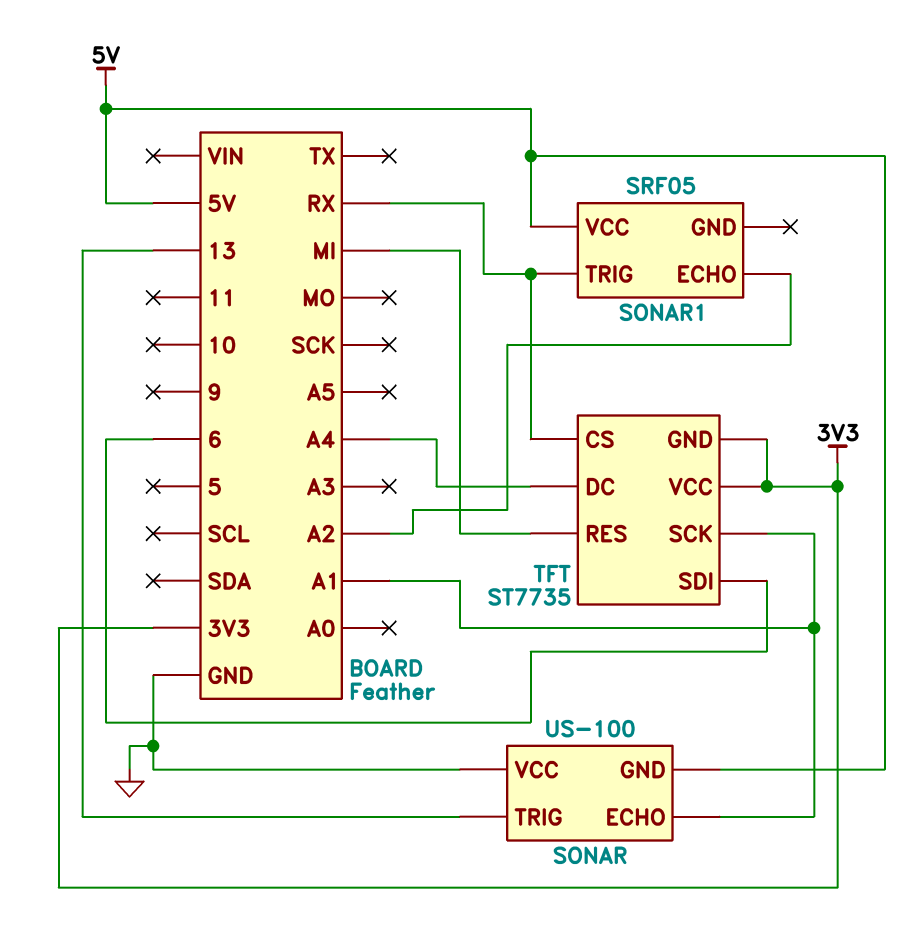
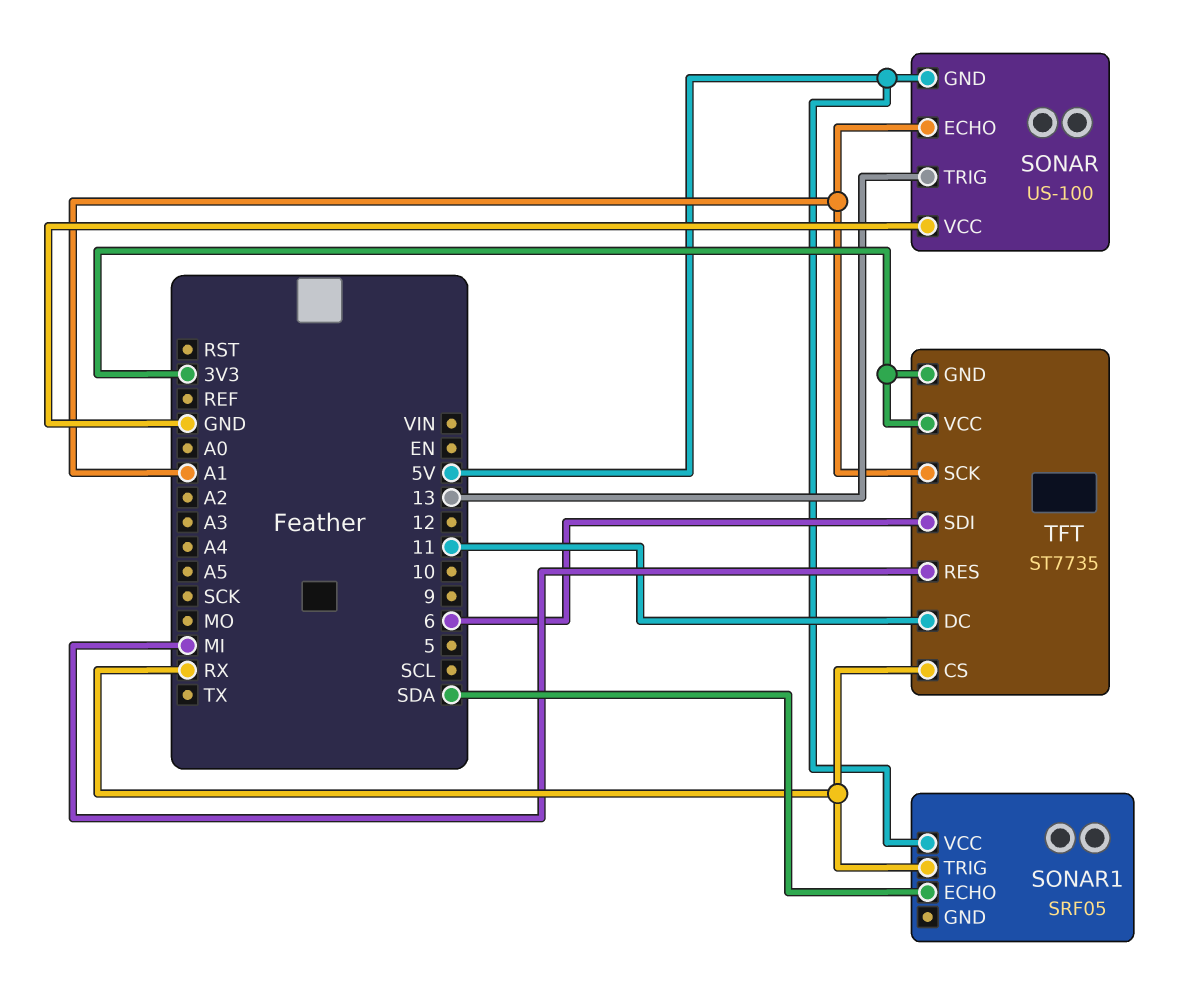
SONAR1 pin ECHO: A2 -> SDA
TFT pin DC: A4 -> 11

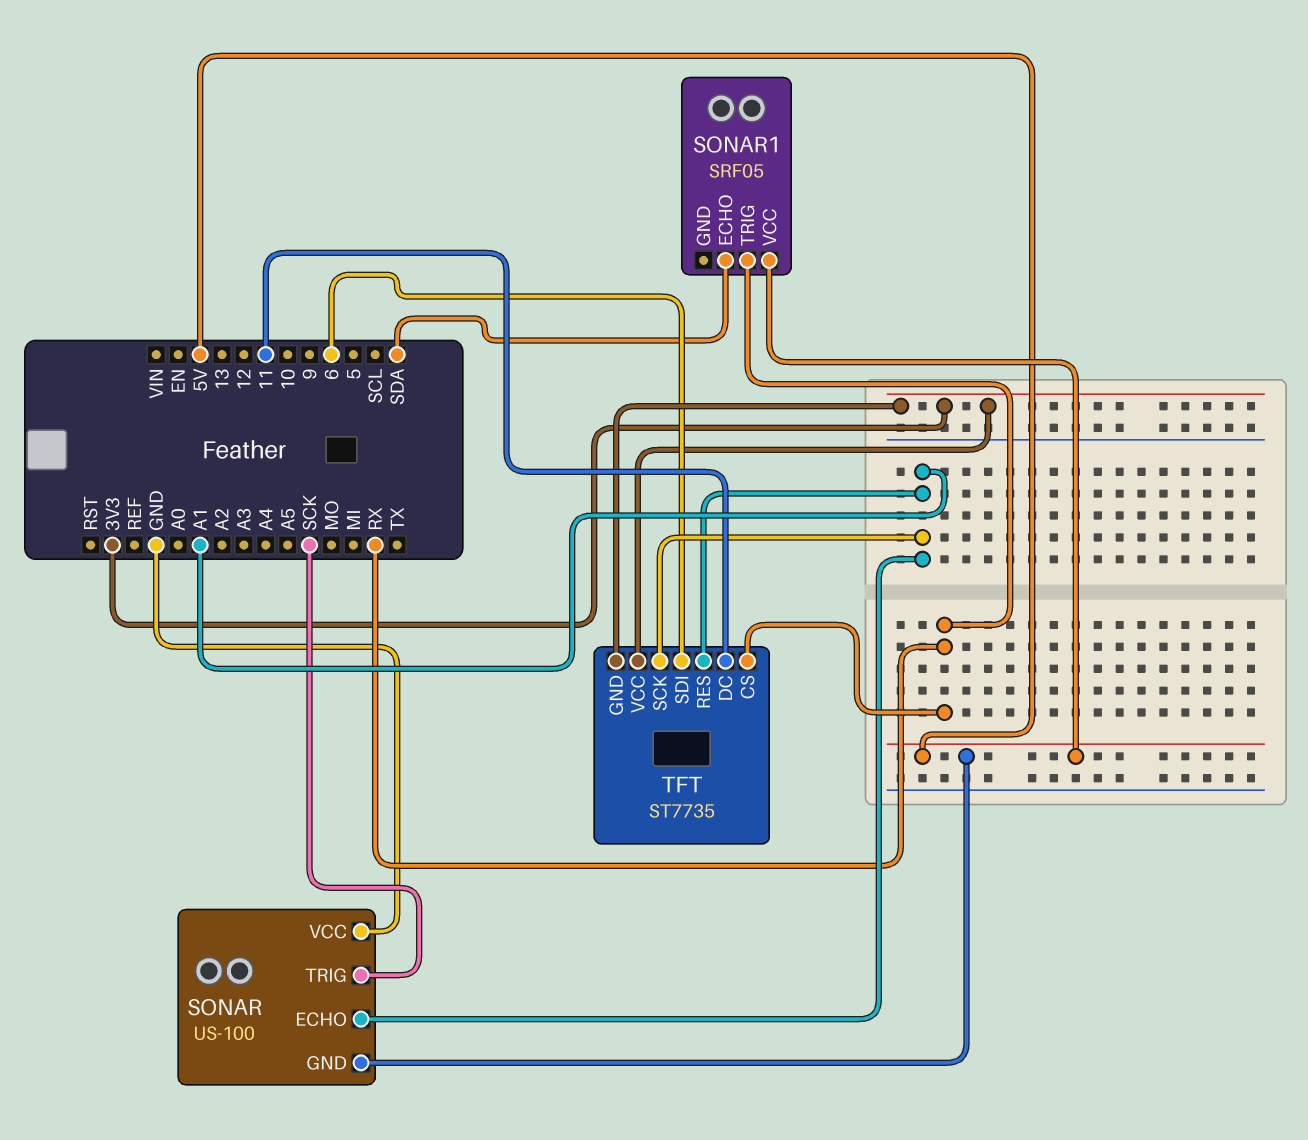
SONAR pin TRIG: 13 -> SCK
TFT pin RES: MI -> A1

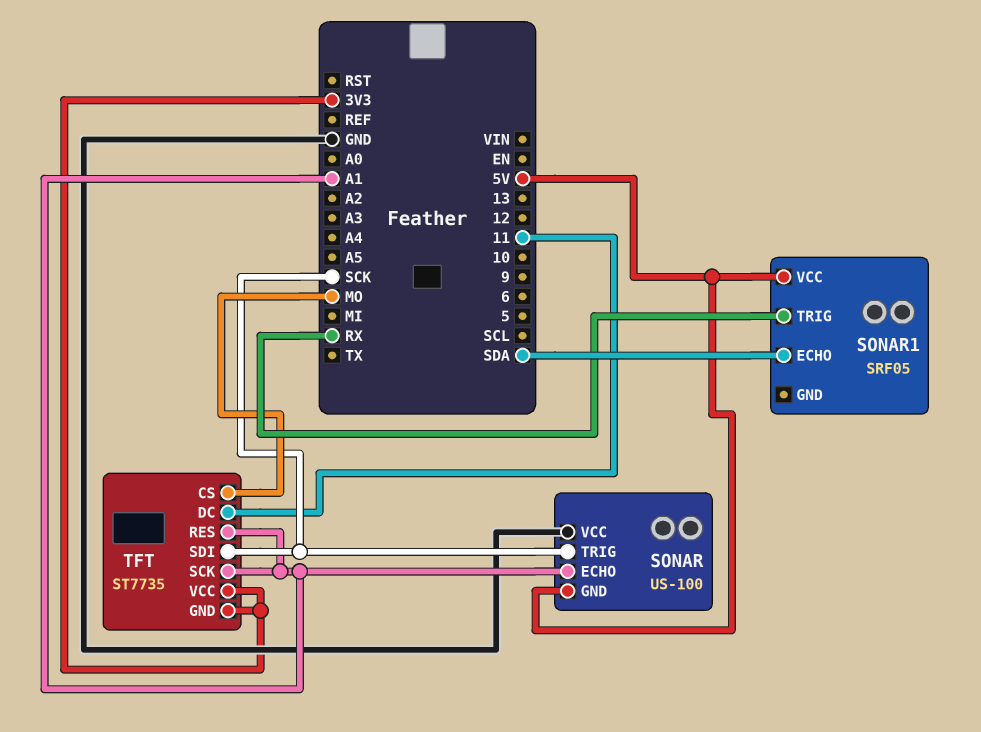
TFT pin CS: RX -> MO
TFT pin SDI: 6 -> SCK

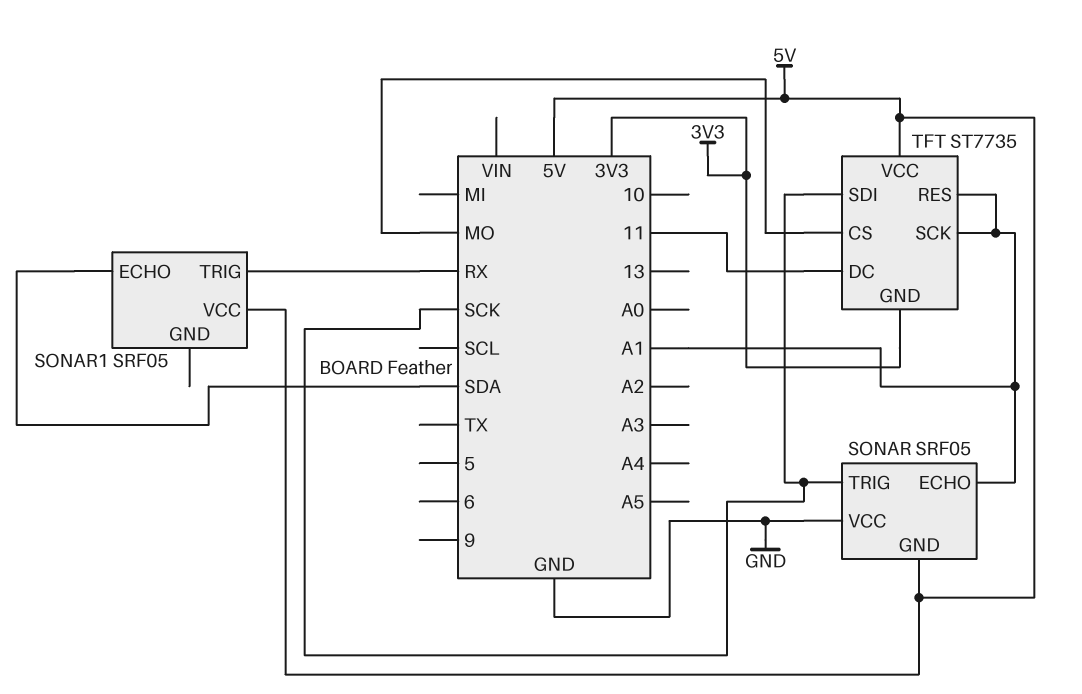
SONAR: US-100 -> SRF05
TFT pin VCC: 3V3 -> 5V

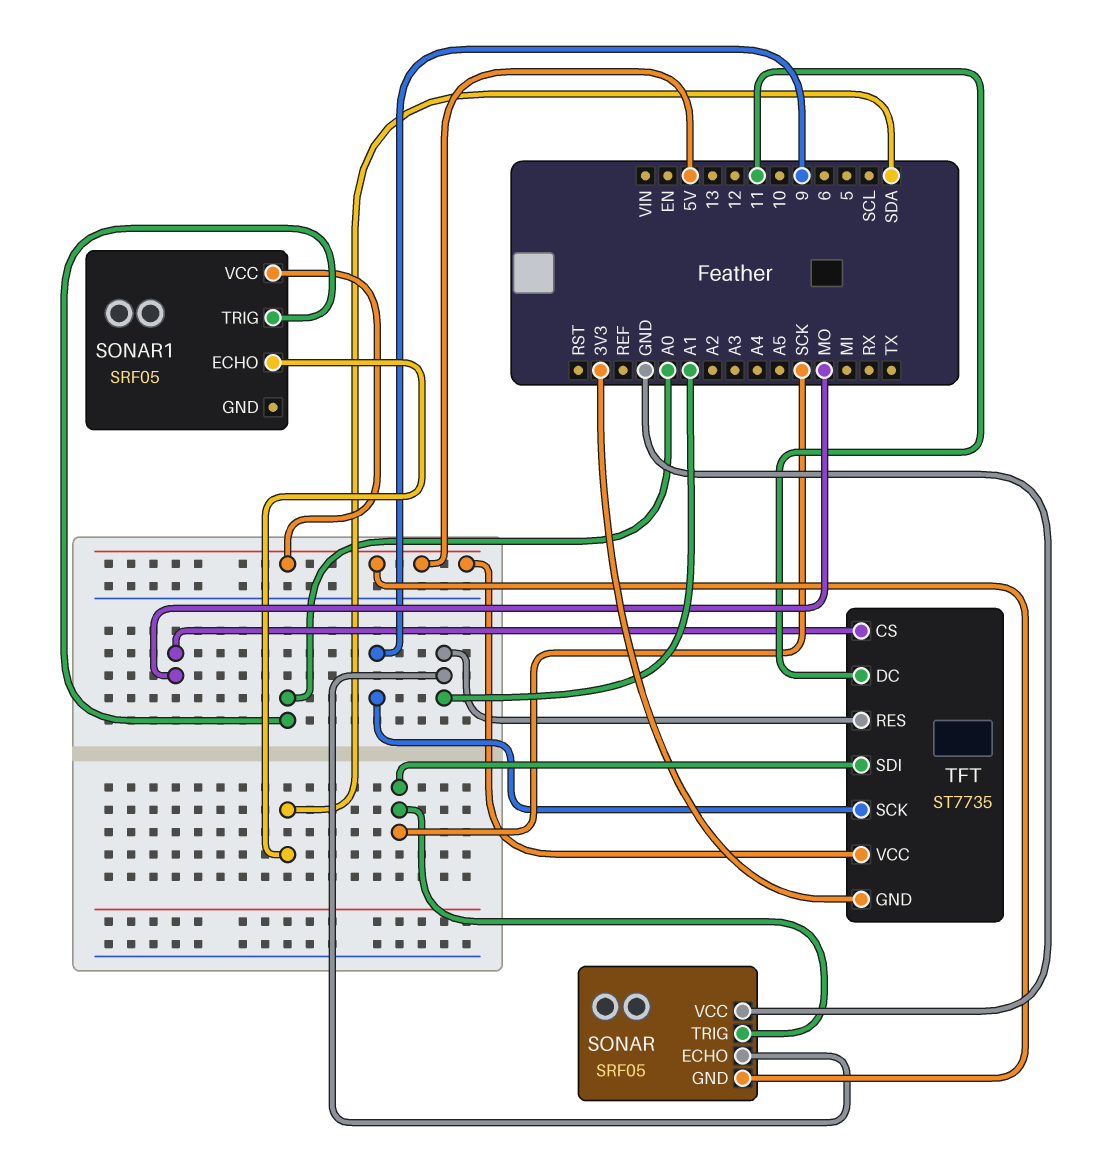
SONAR1 pin TRIG: RX -> A0
TFT pin SCK: A1 -> 9

